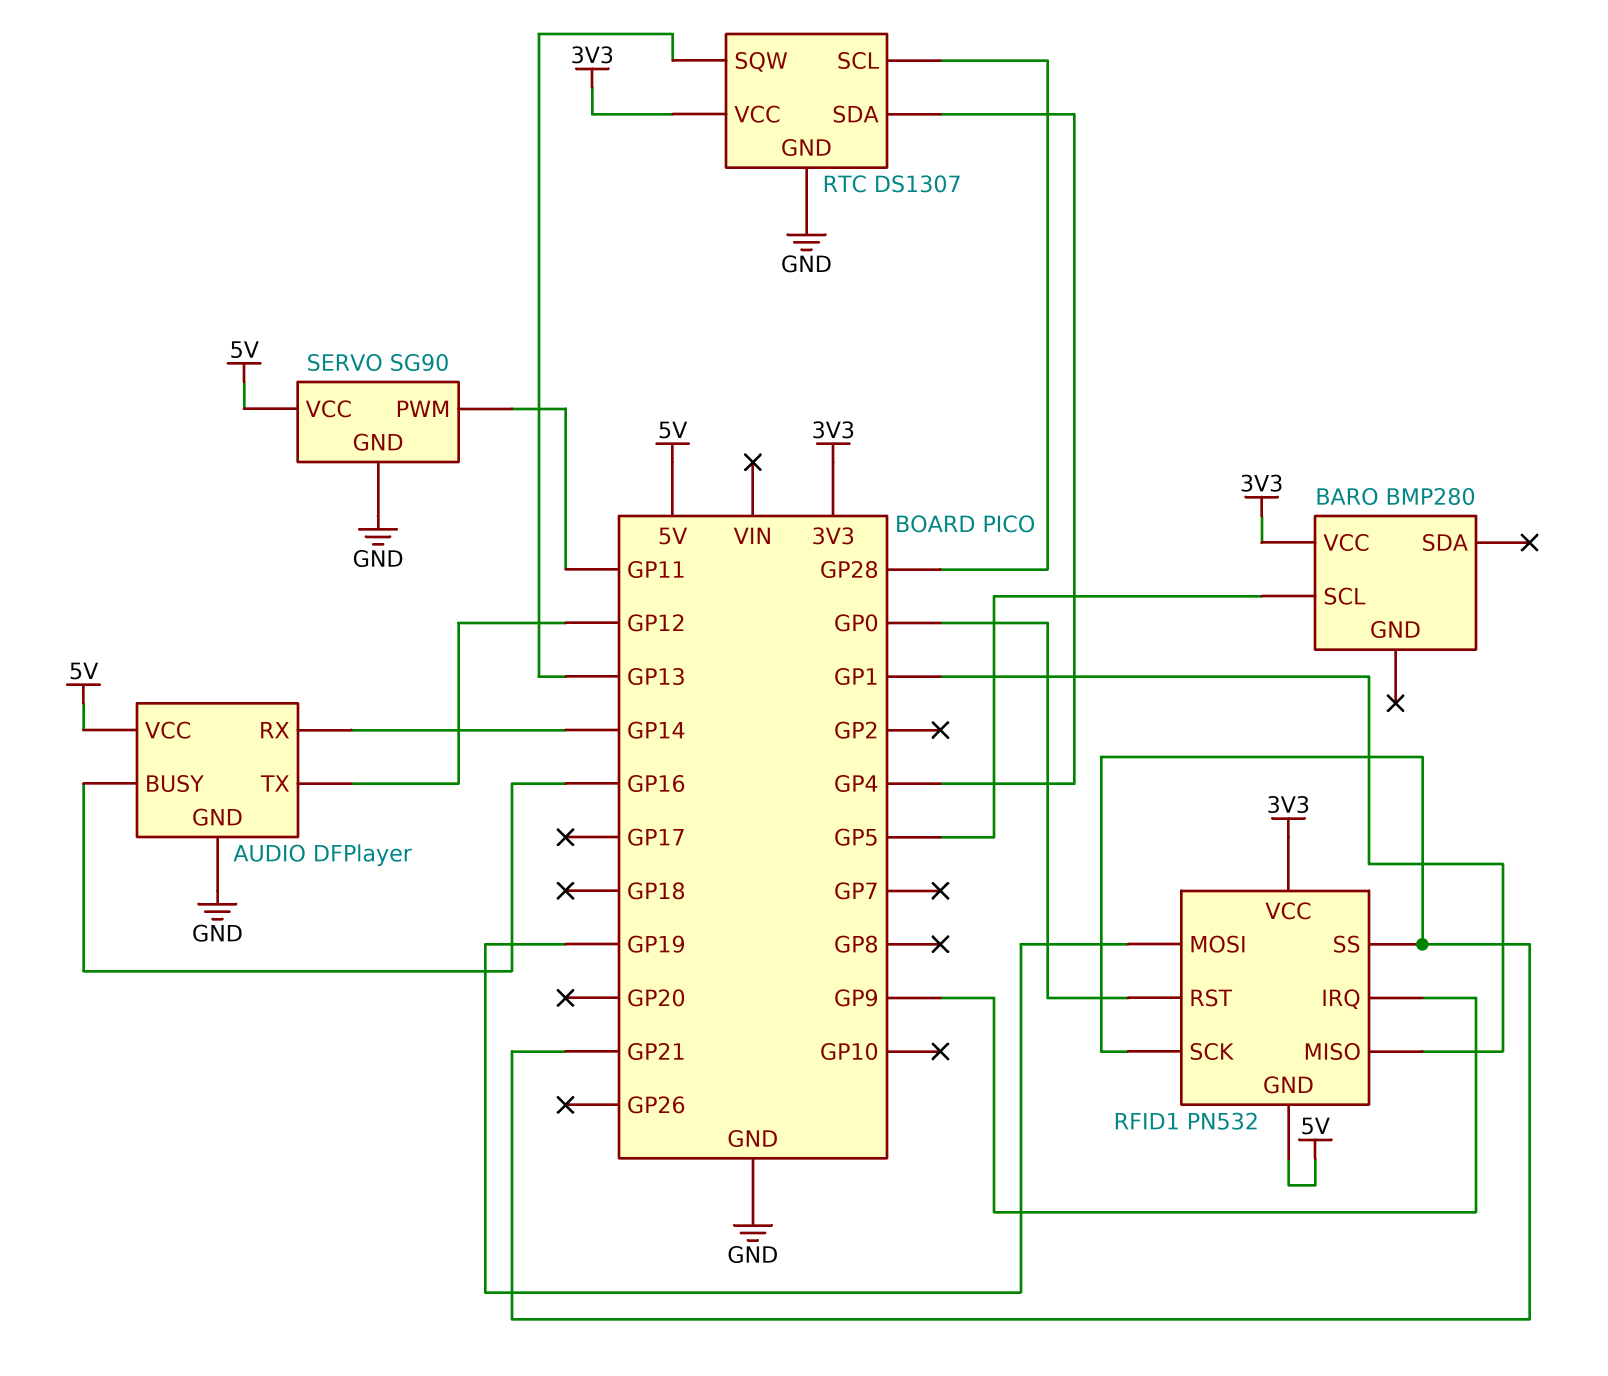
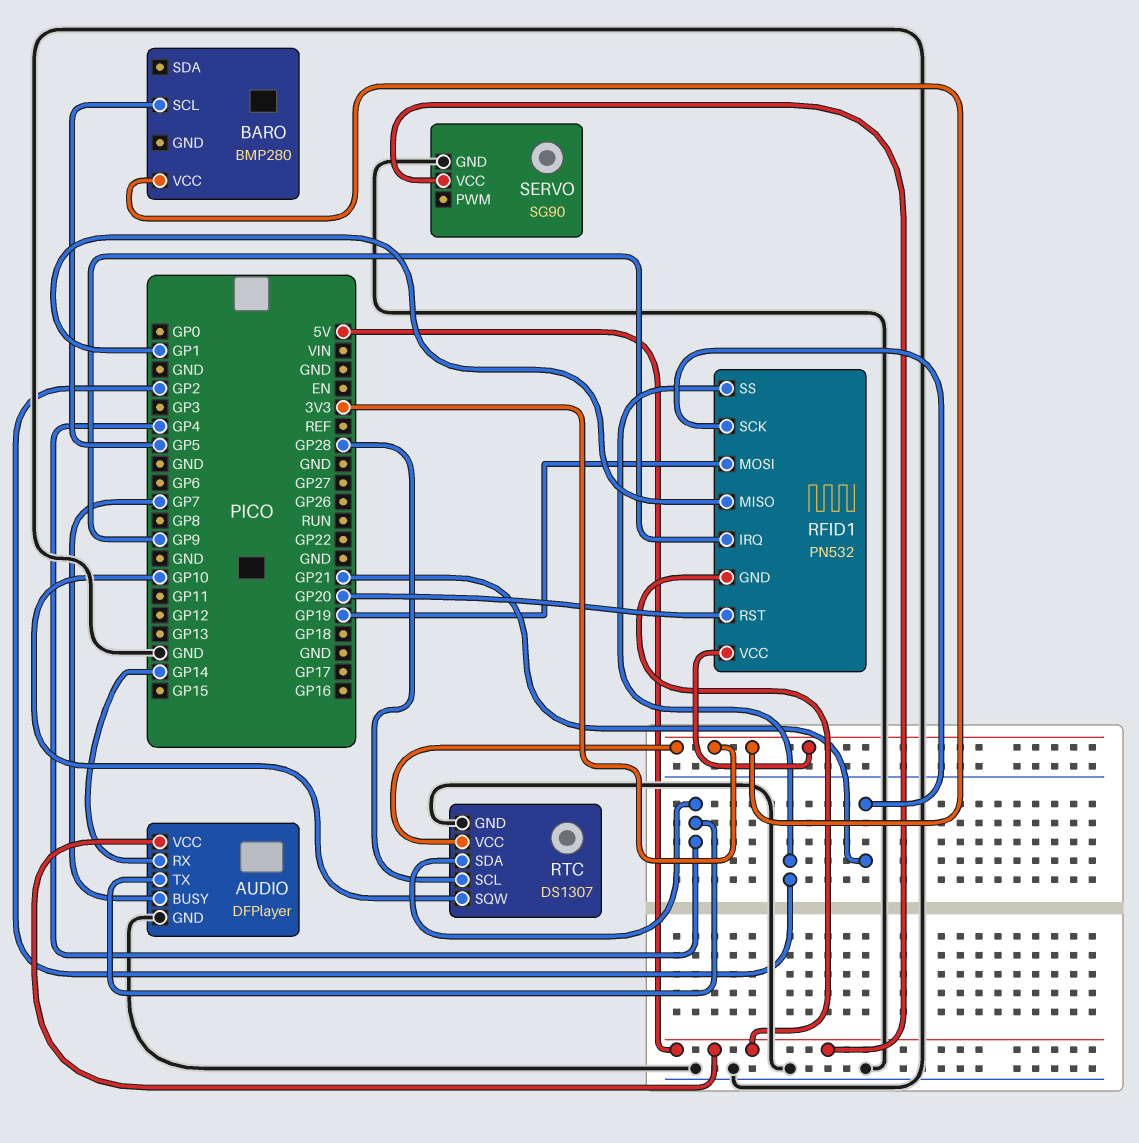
AUDIO pin BUSY: GP16 -> GP7
AUDIO pin TX: GP12 -> GP4
RFID1 pin RST: GP0 -> GP20
RFID1 pin SS: GP21 -> GP2
RTC pin SQW: GP13 -> GP10
SERVO pin PWM: GP11 -> none

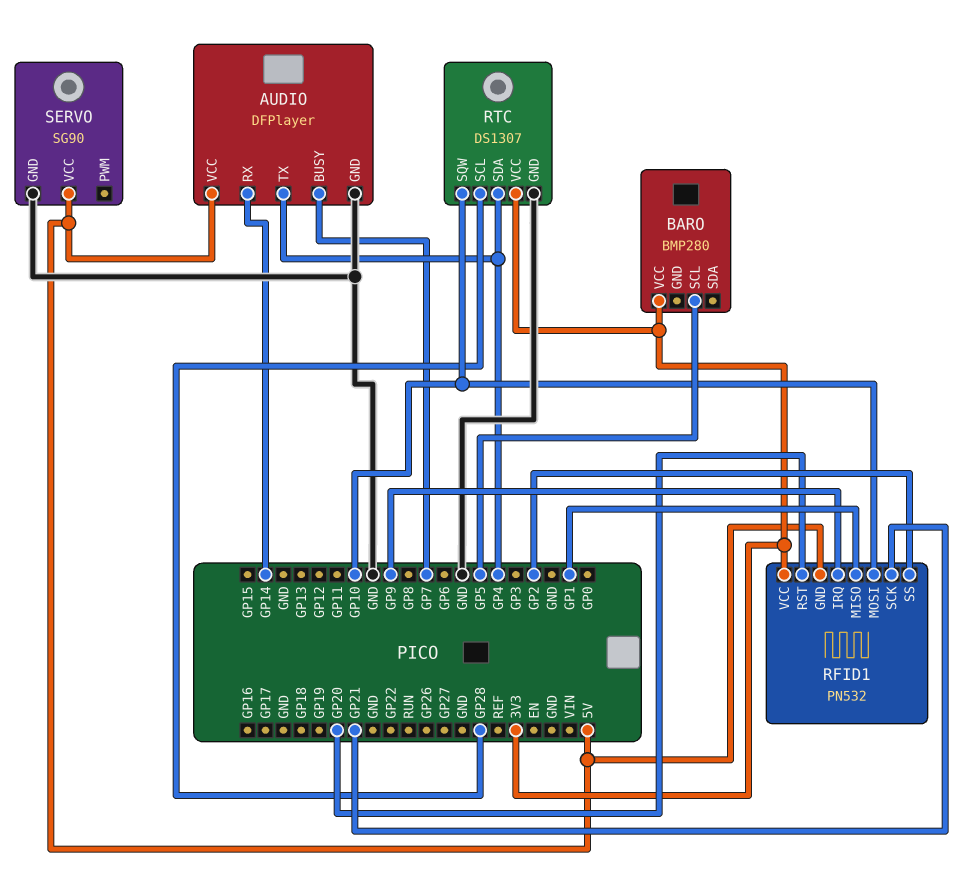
RFID1 pin MOSI: GP19 -> GP10

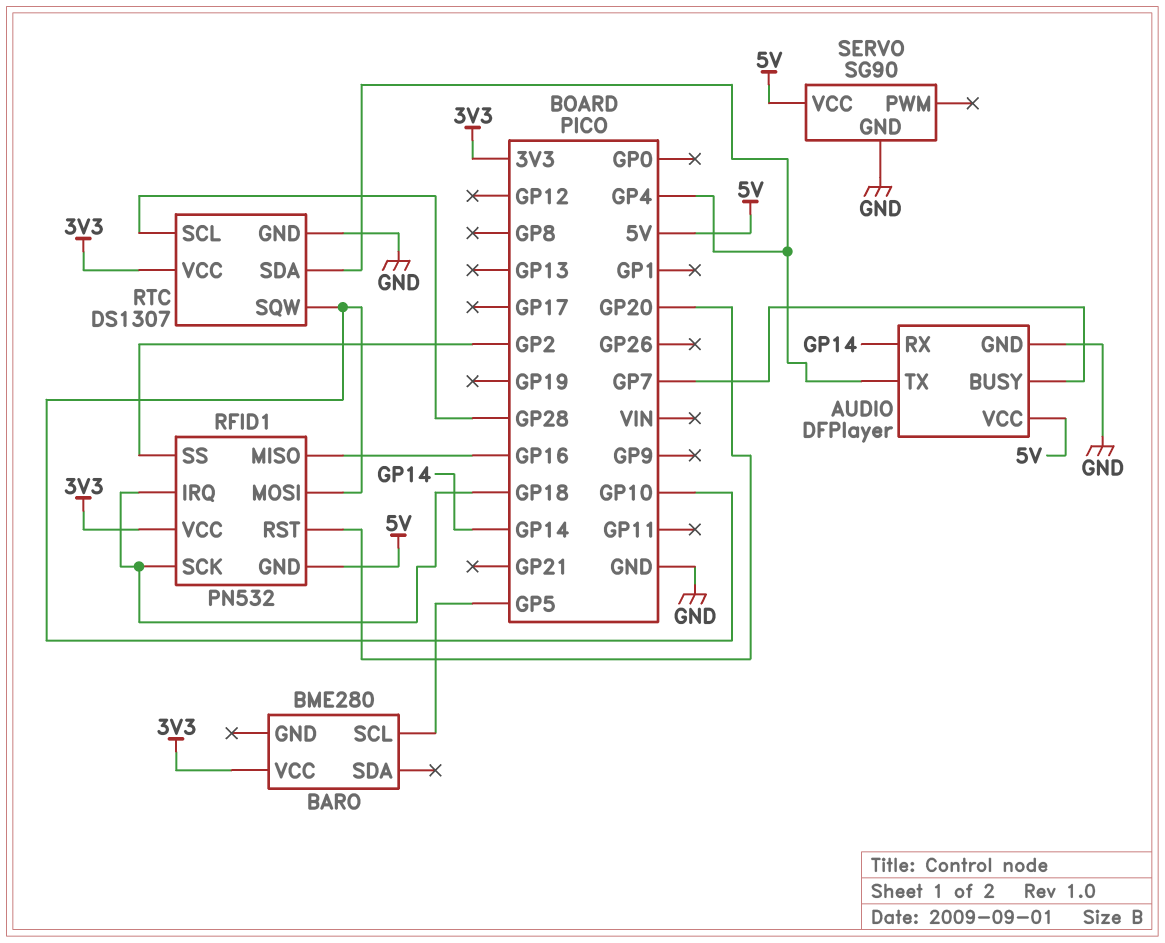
BARO: BMP280 -> BME280
RFID1 pin IRQ: GP9 -> GP18
RFID1 pin MISO: GP1 -> GP16
RFID1 pin SCK: GP21 -> GP18

